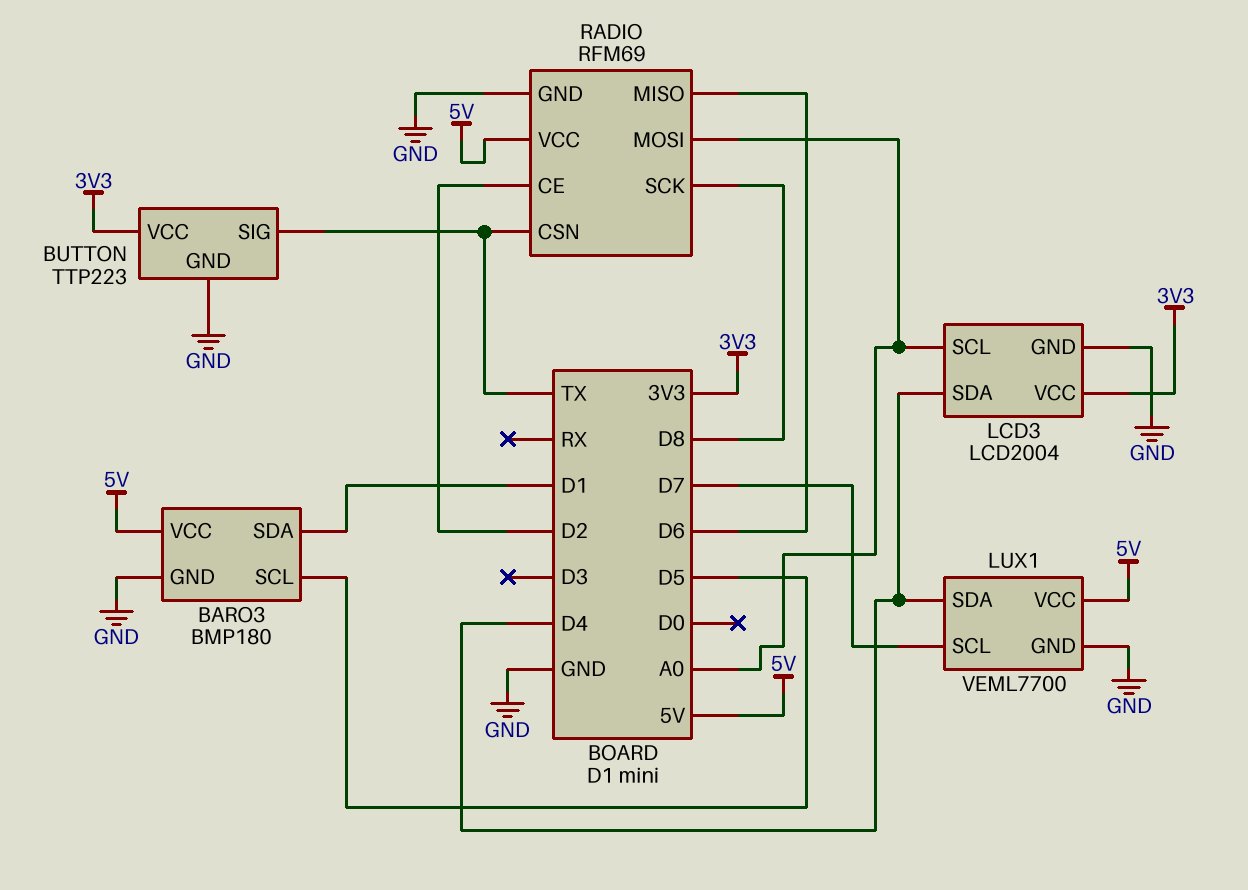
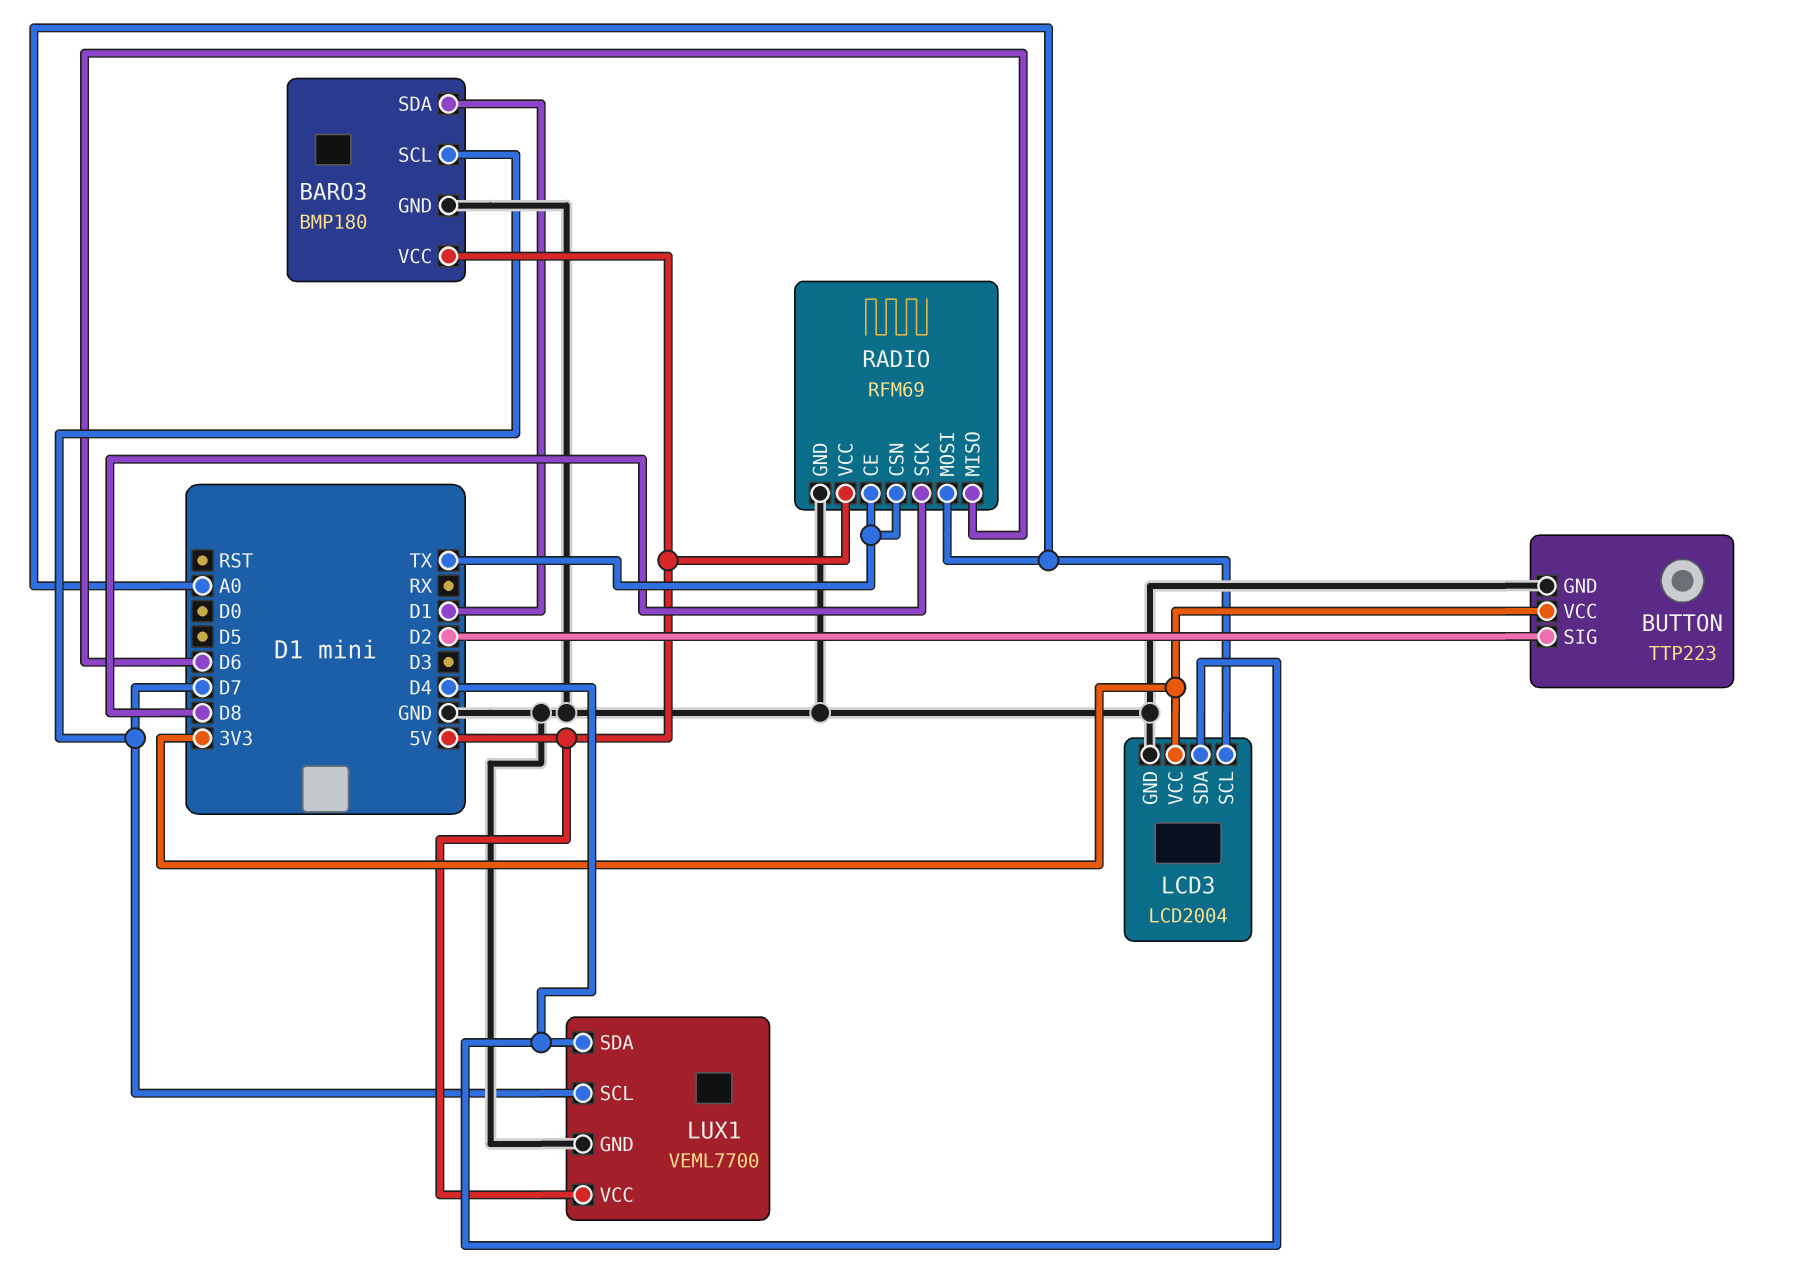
BARO3 pin SCL: D5 -> D7
BUTTON pin SIG: TX -> D2
RADIO pin CE: D2 -> TX

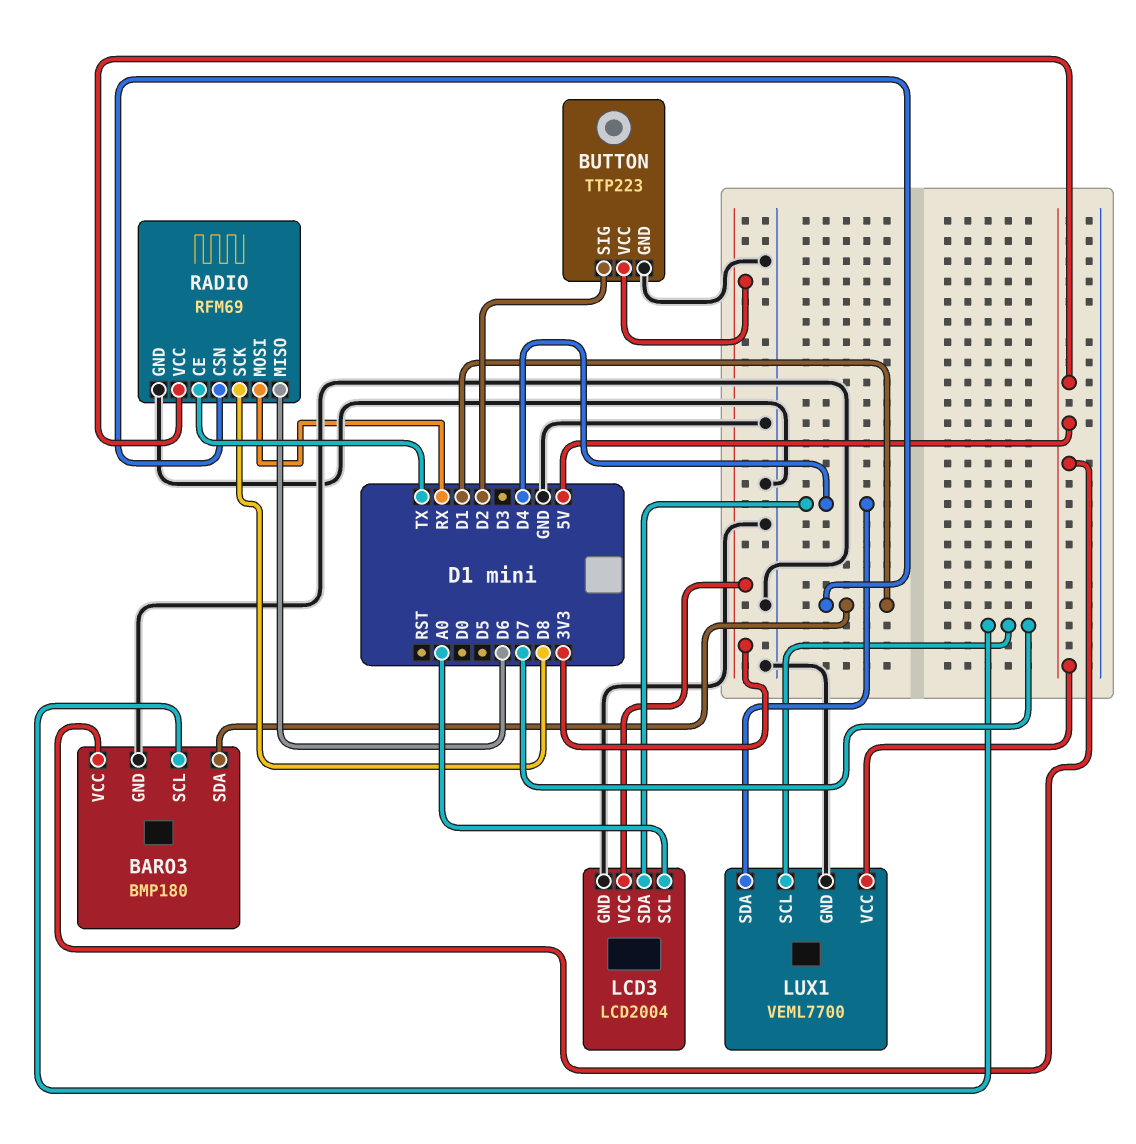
RADIO pin CSN: TX -> D1
RADIO pin MOSI: A0 -> RX

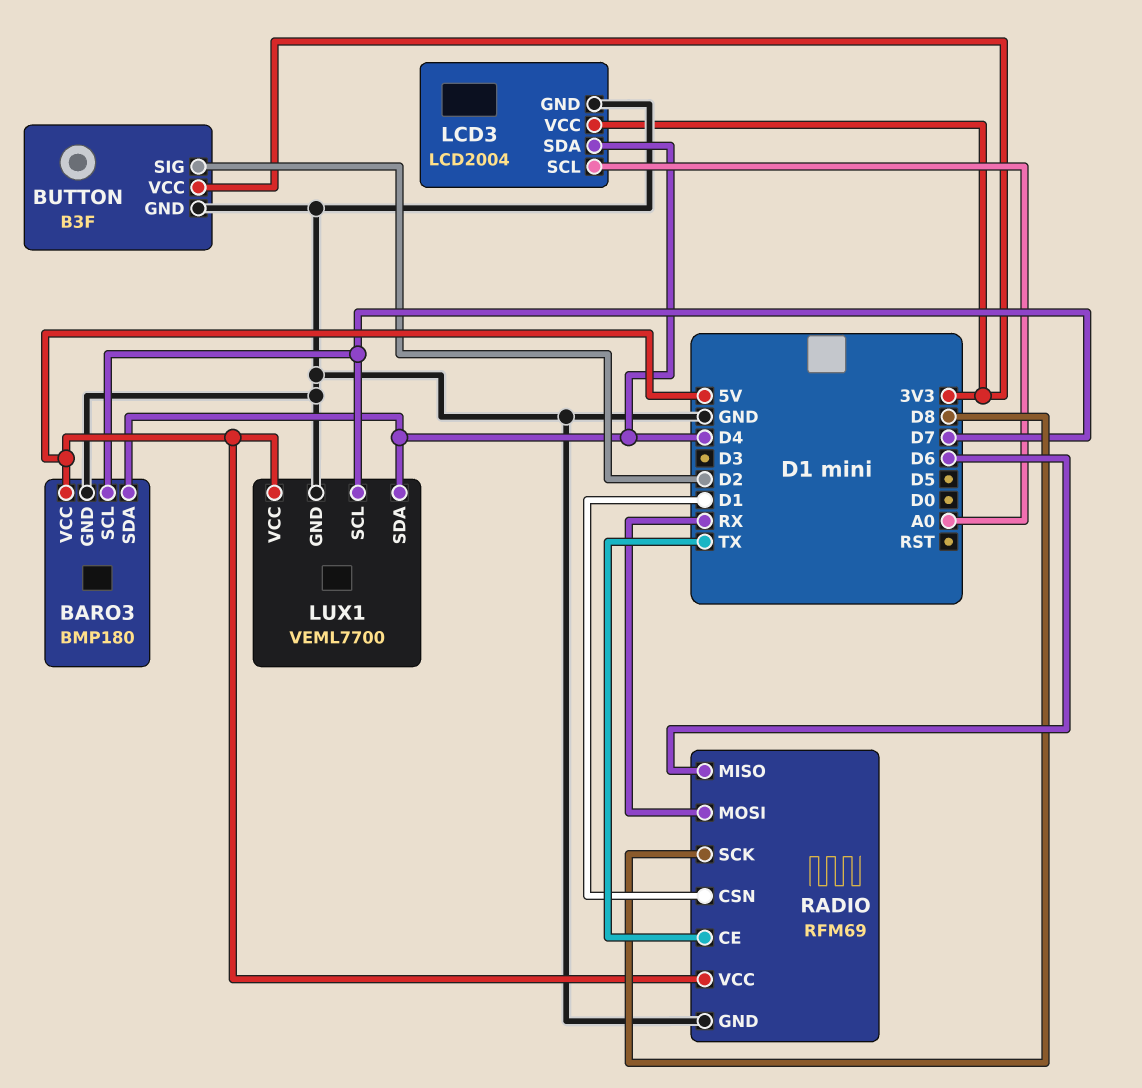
BARO3 pin SDA: D1 -> D4
BUTTON: TTP223 -> B3F

